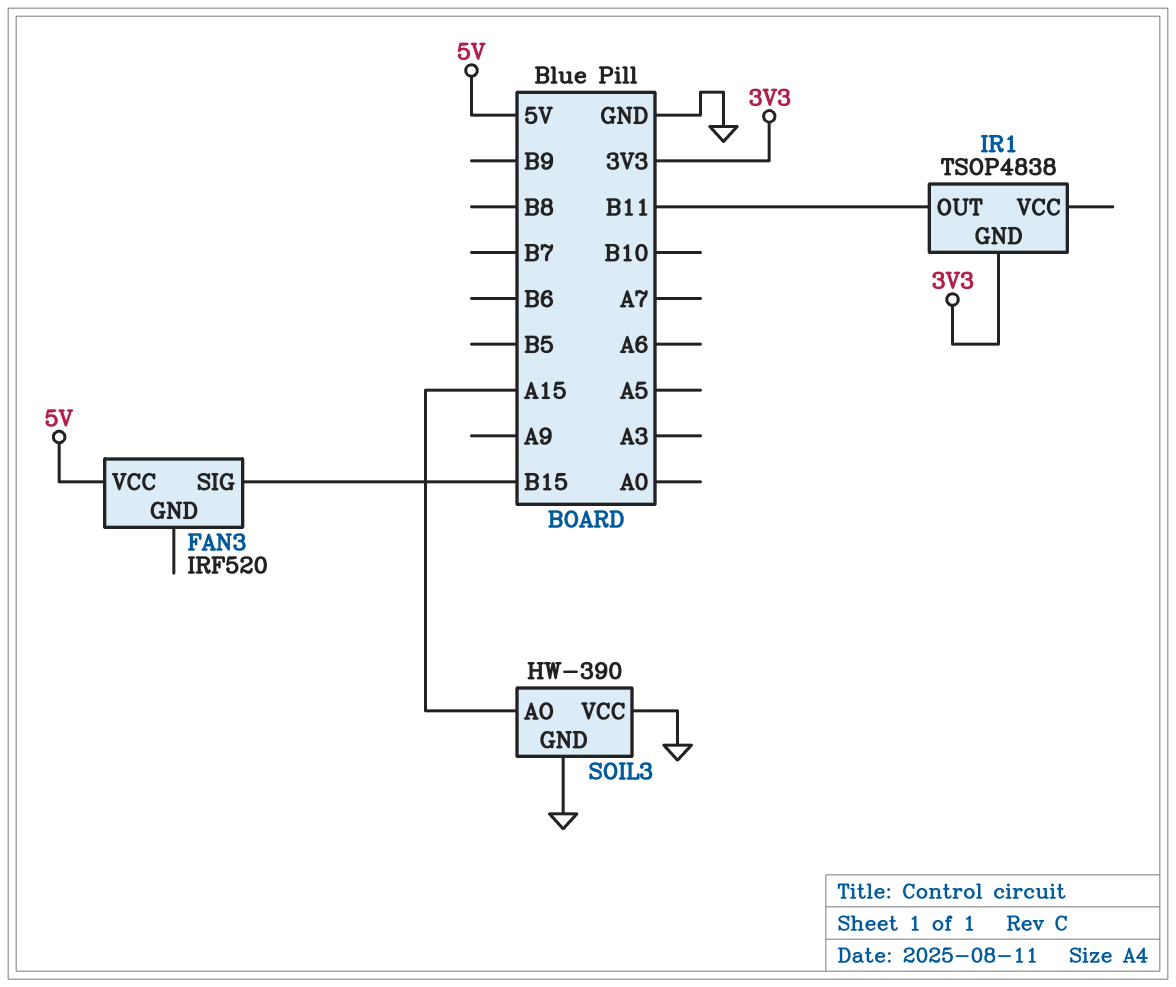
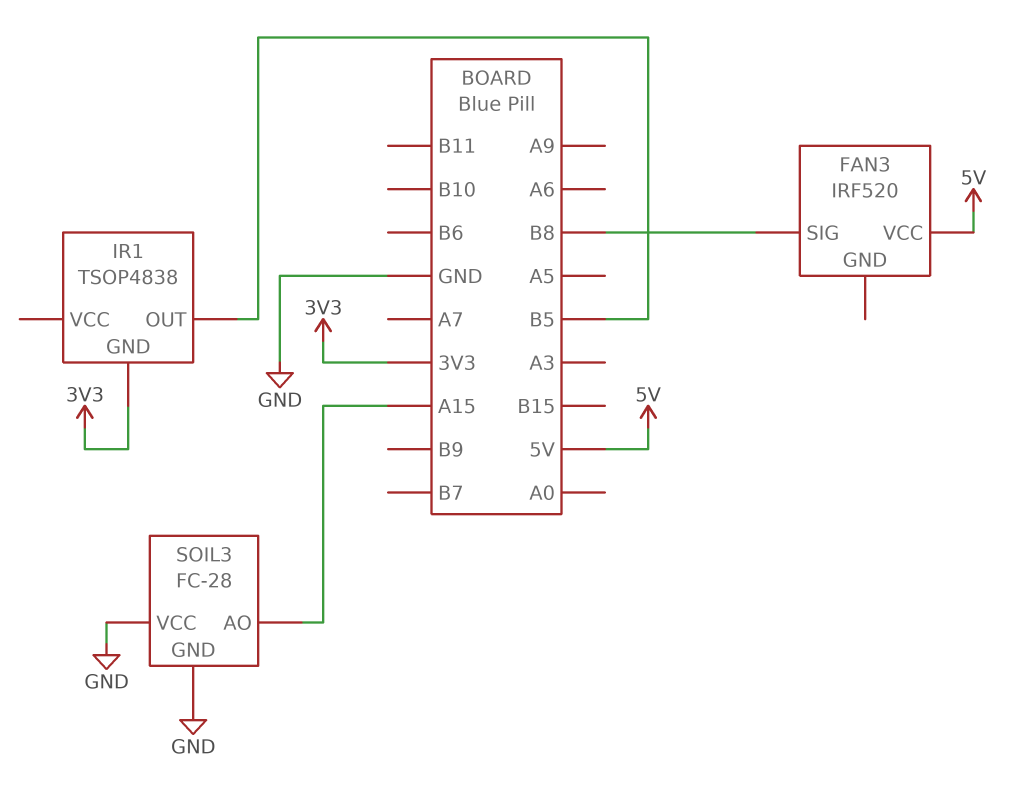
FAN3 pin SIG: B15 -> B8
IR1 pin OUT: B11 -> B5
SOIL3: HW-390 -> FC-28

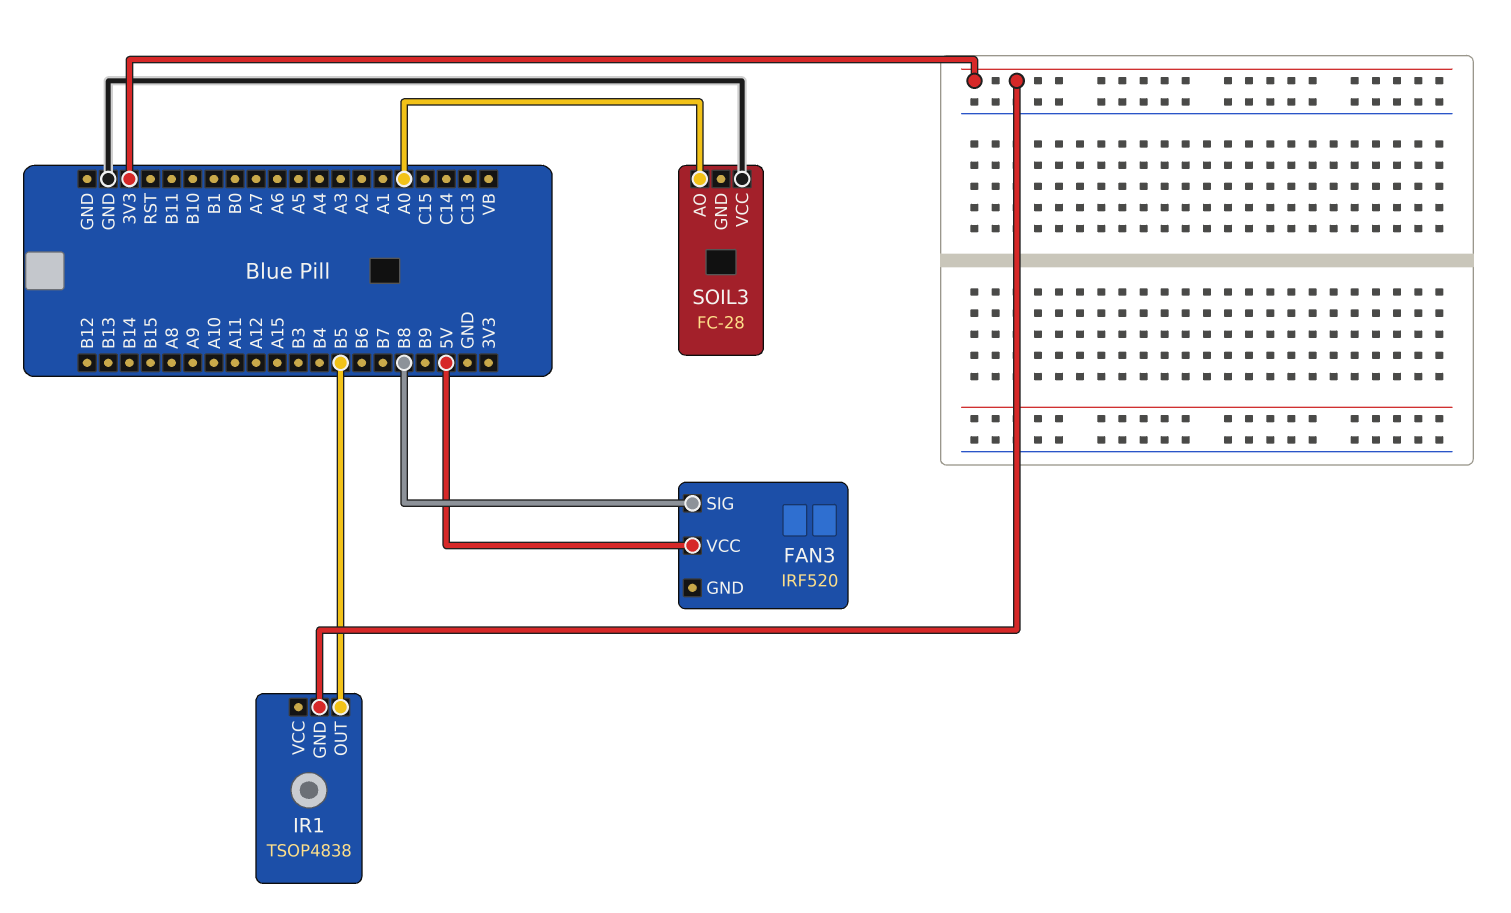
SOIL3 pin AO: A15 -> A0
SOIL3 pin GND: GND -> none

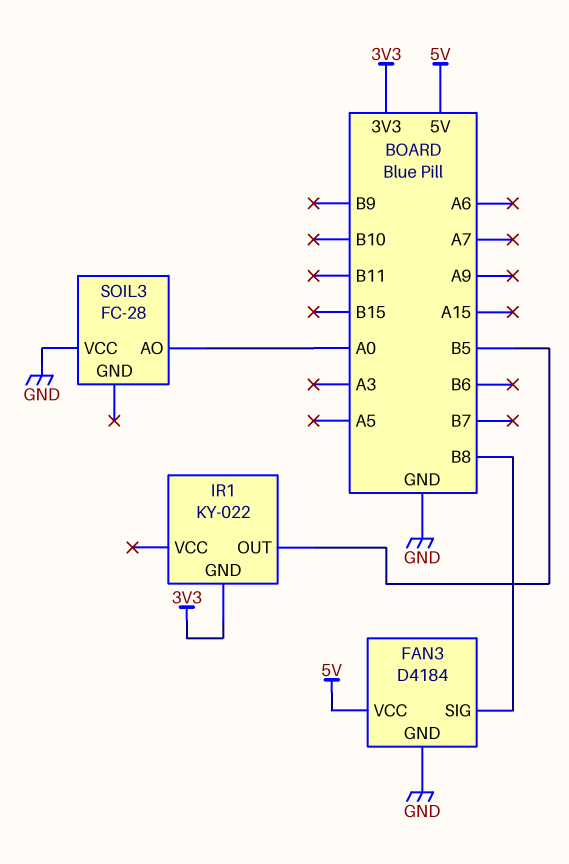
FAN3: IRF520 -> D4184
FAN3 pin GND: none -> GND
IR1: TSOP4838 -> KY-022

